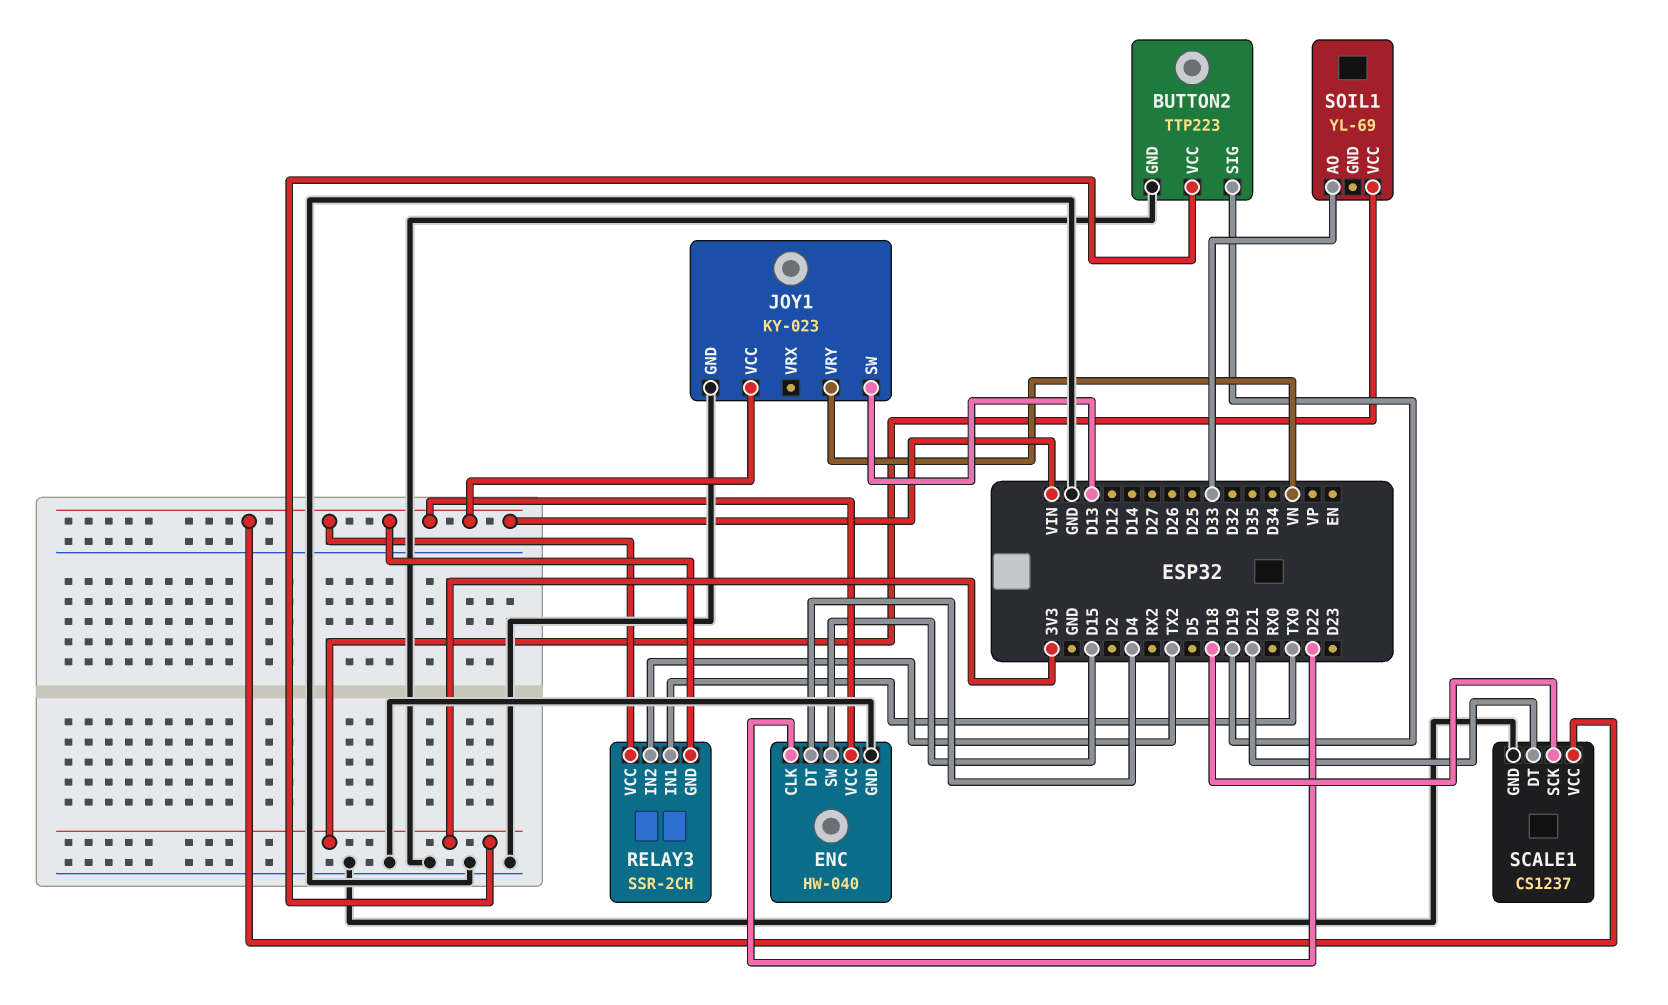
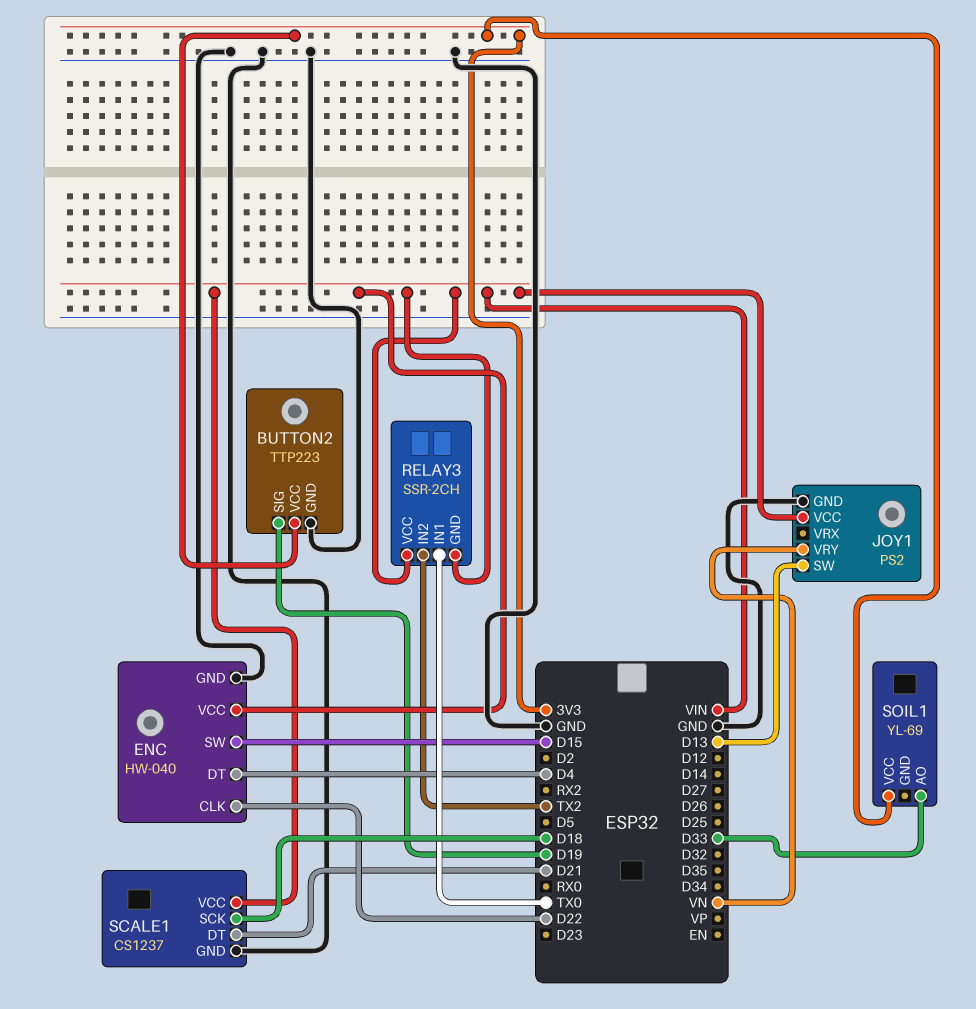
JOY1: KY-023 -> PS2

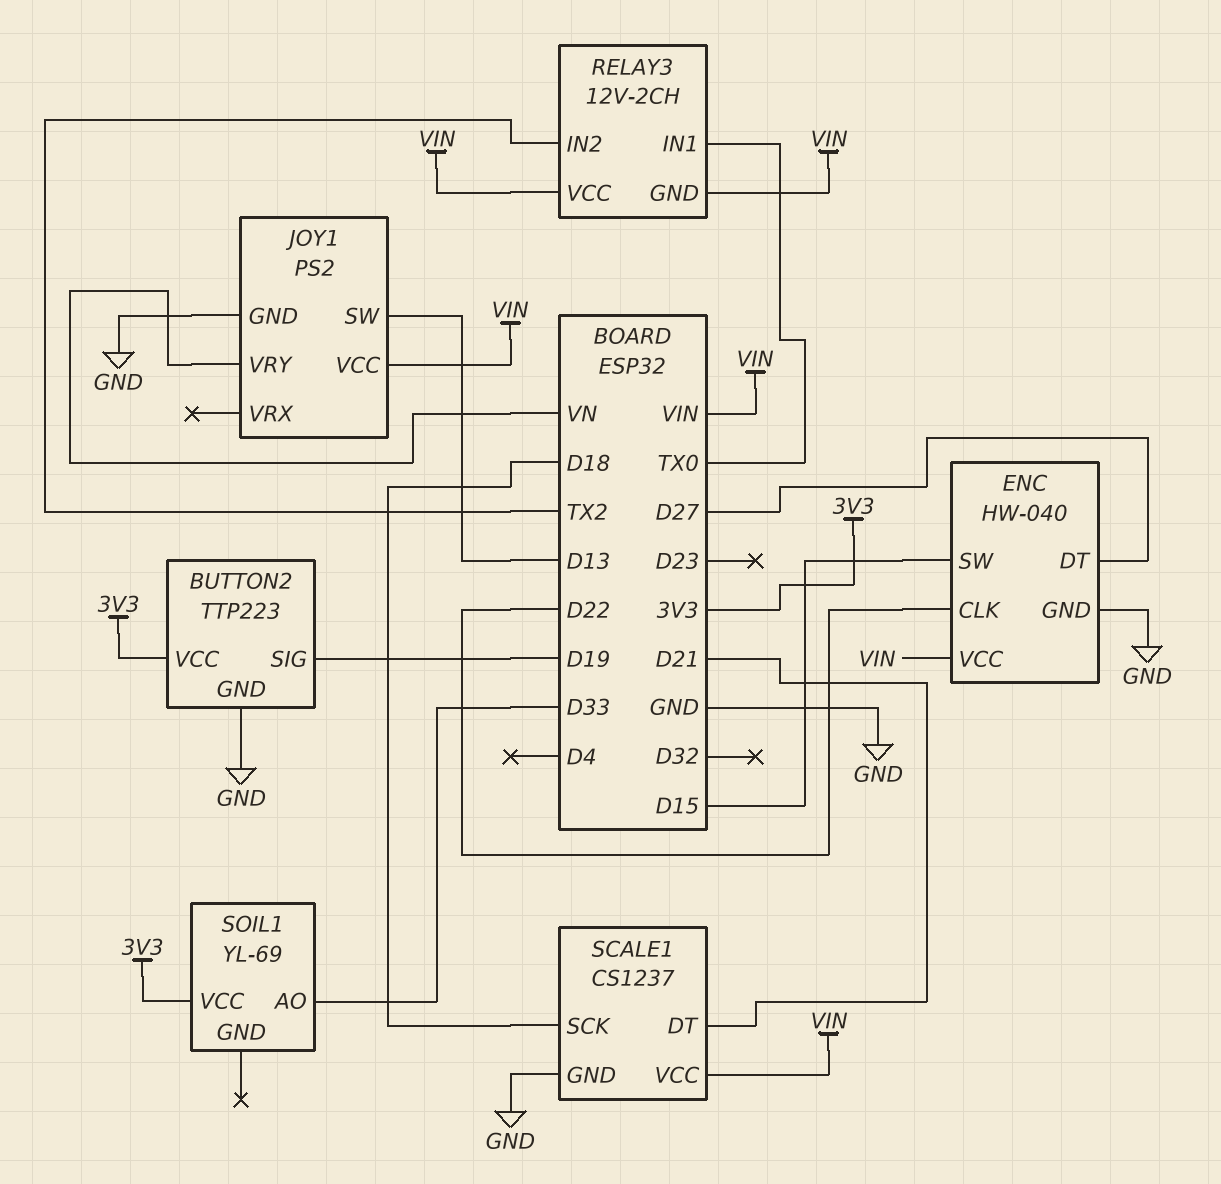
ENC pin DT: D4 -> D27
RELAY3: SSR-2CH -> 12V-2CH

